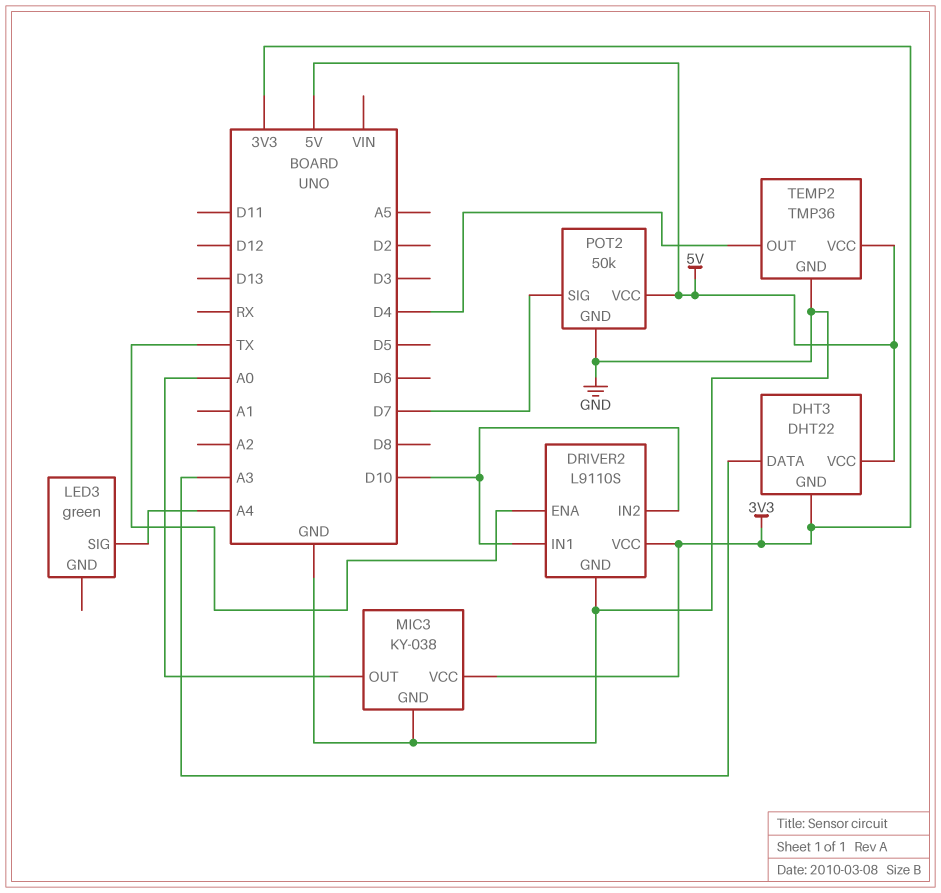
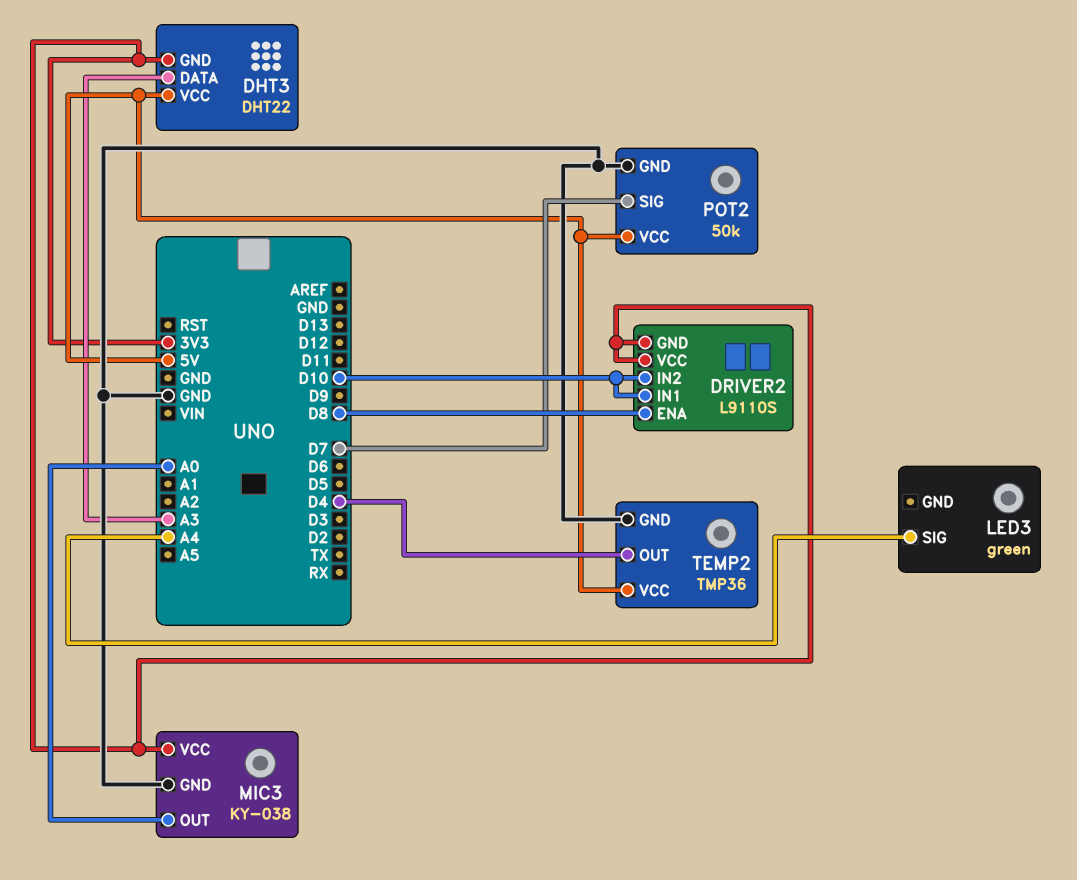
DRIVER2 pin ENA: TX -> D8
DRIVER2 pin GND: GND -> 3V3

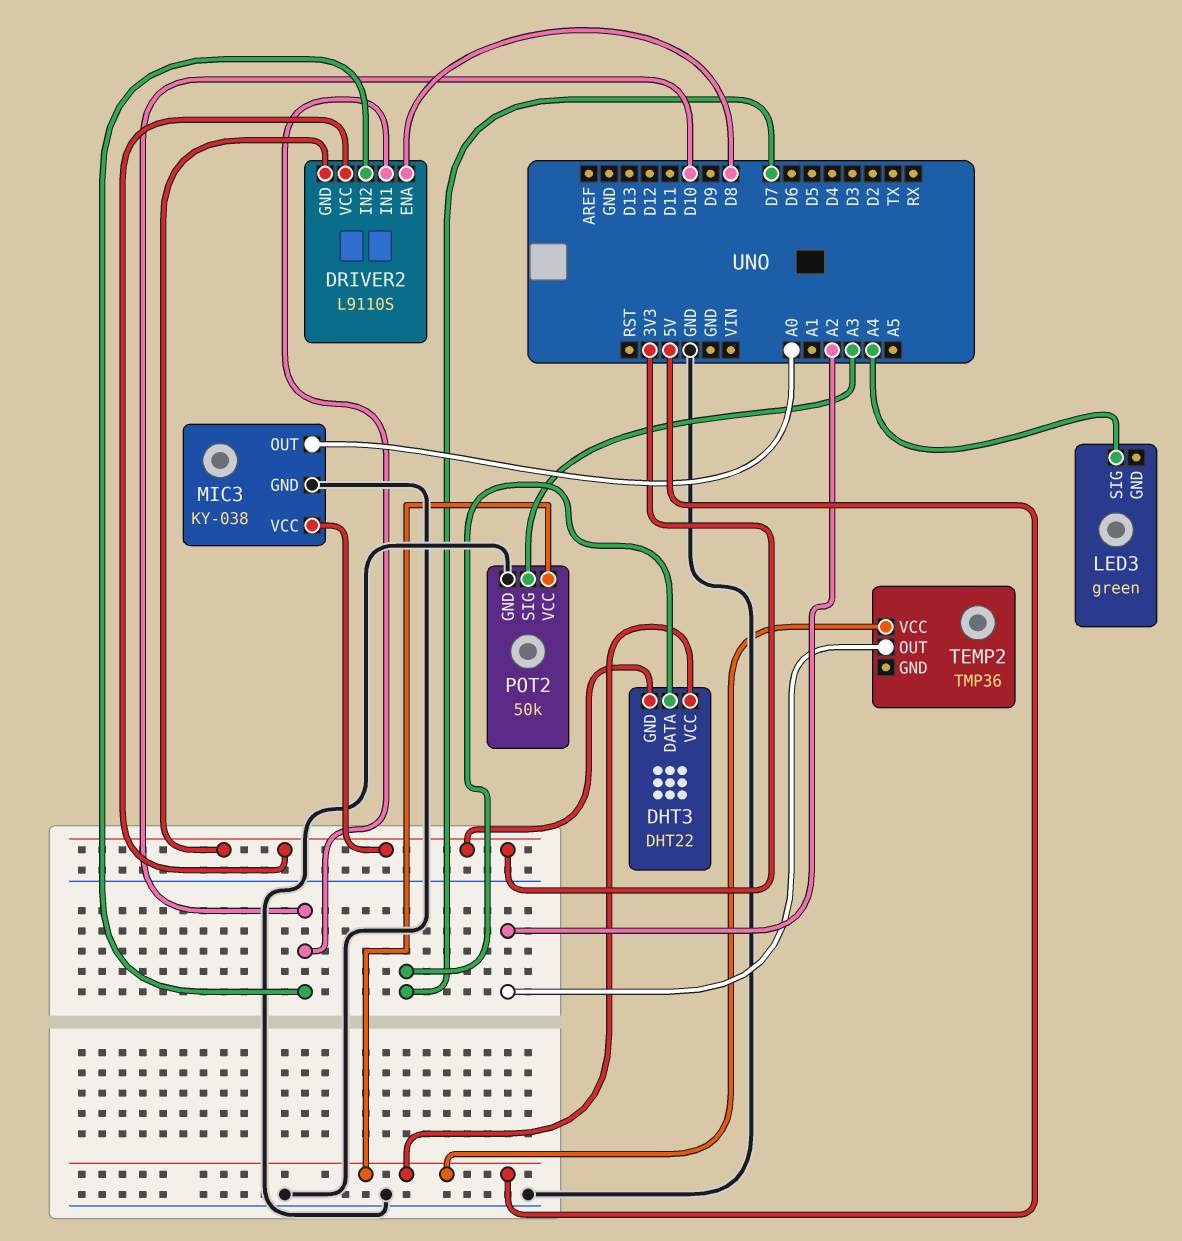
DHT3 pin DATA: A3 -> D7
POT2 pin SIG: D7 -> A3
TEMP2 pin GND: GND -> none
TEMP2 pin OUT: D4 -> A2

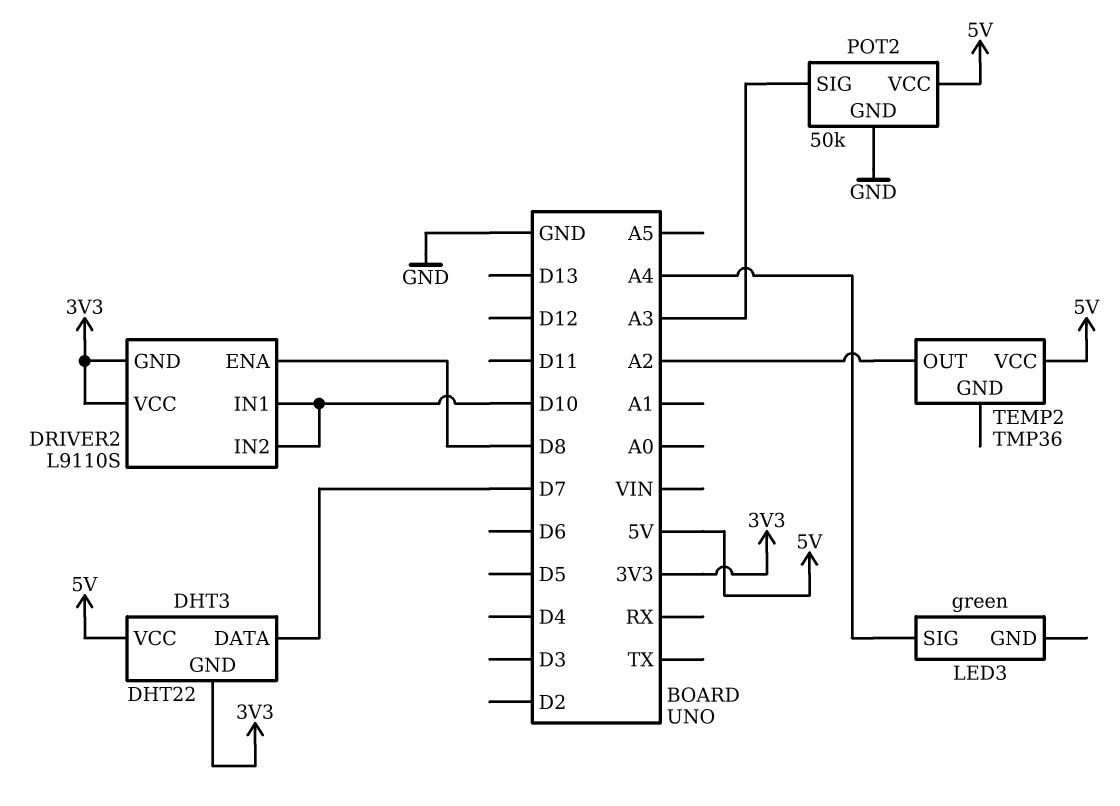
MIC3: KY-038 -> none
MIC3 pin GND: GND -> none
MIC3 pin OUT: A0 -> none
MIC3 pin VCC: 3V3 -> none

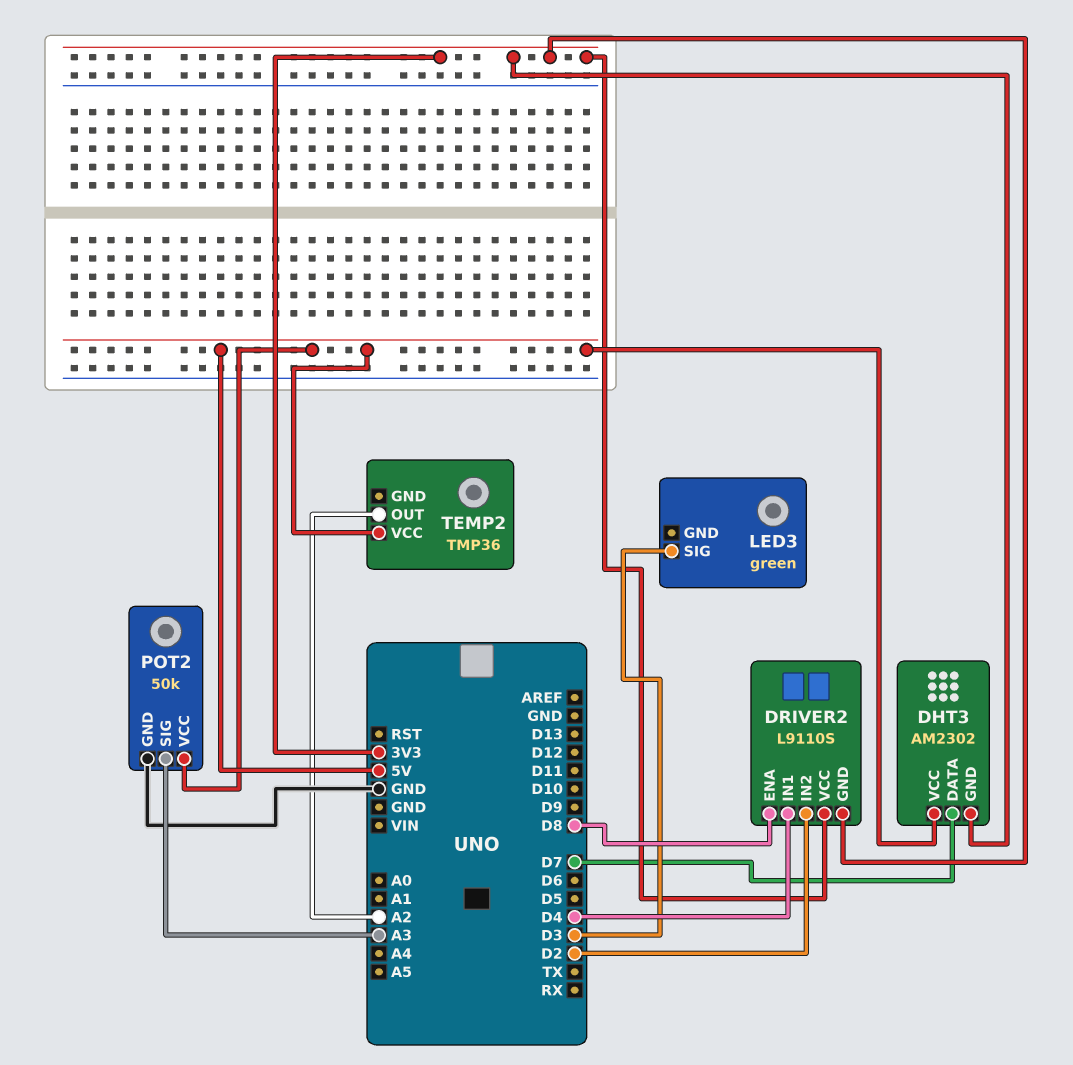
DHT3: DHT22 -> AM2302
DRIVER2 pin IN1: D10 -> D4
DRIVER2 pin IN2: D10 -> D2
LED3 pin SIG: A4 -> D3

